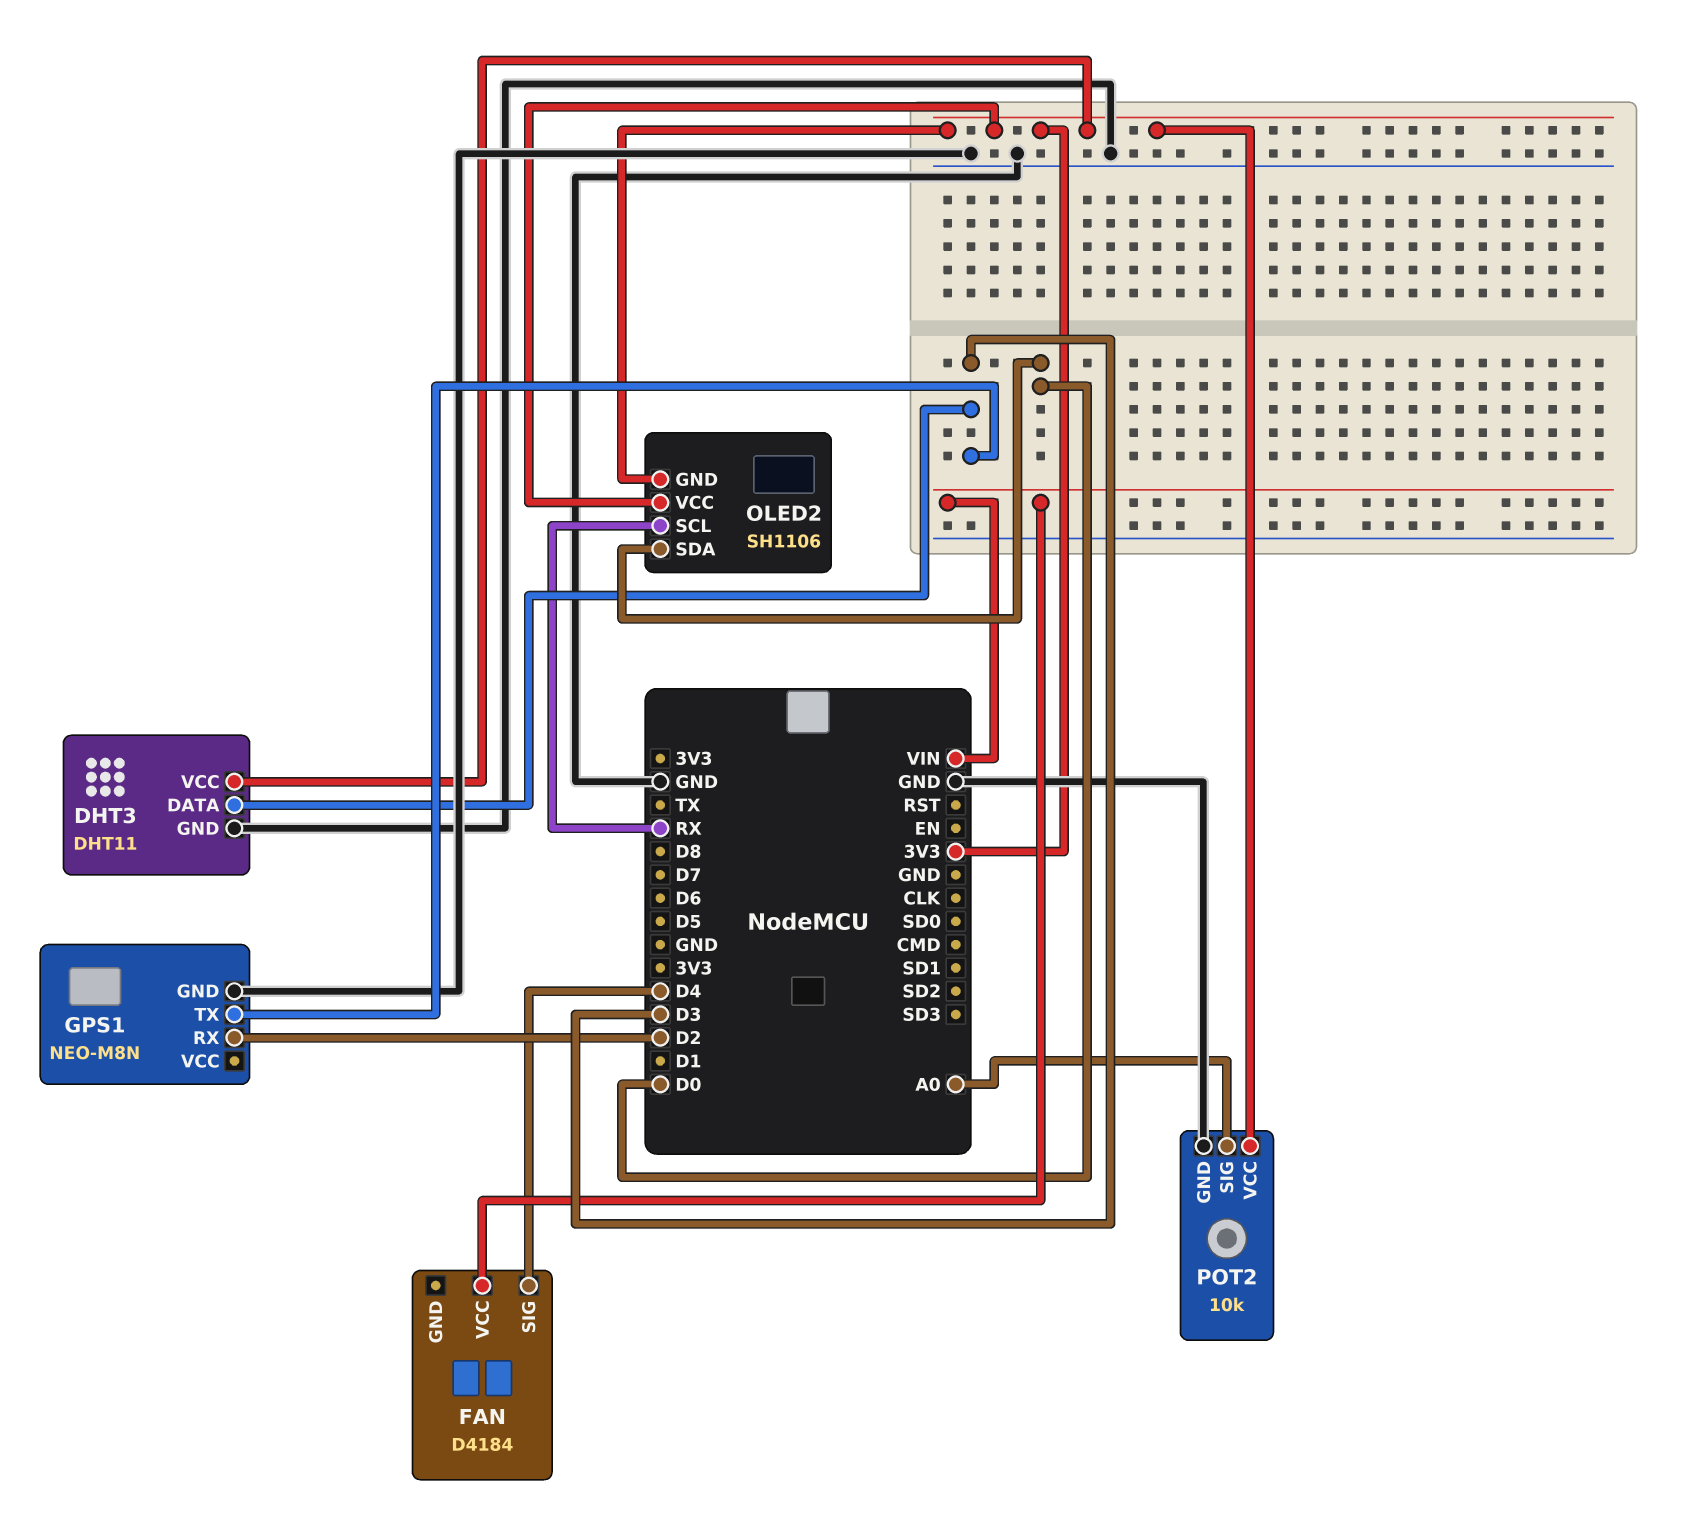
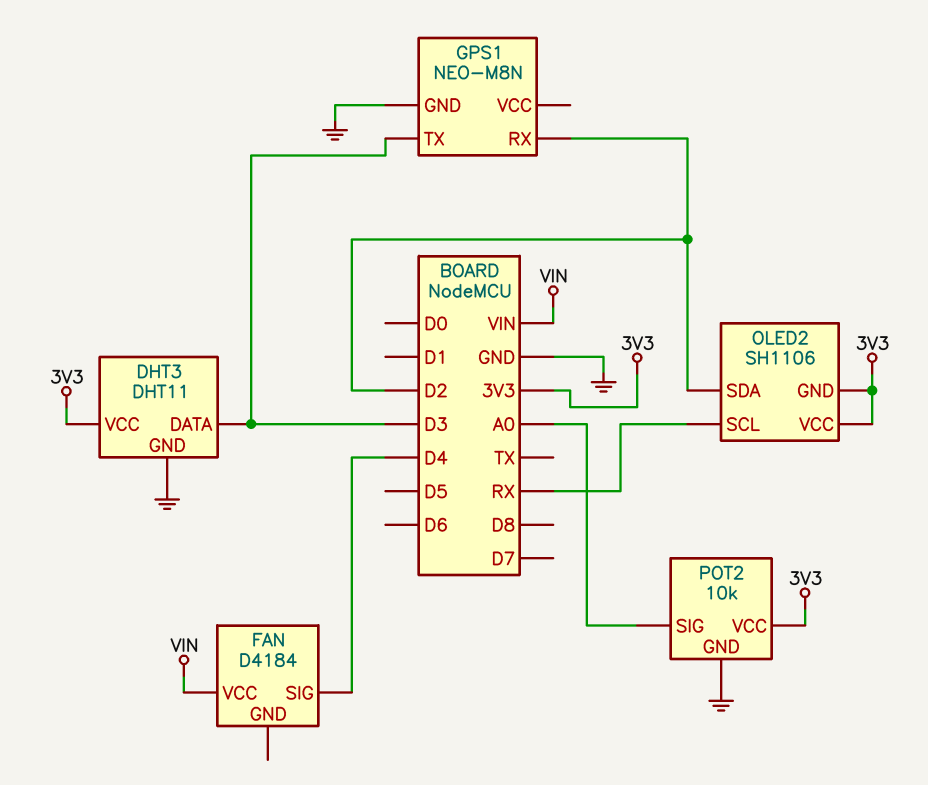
OLED2 pin SDA: D0 -> D2

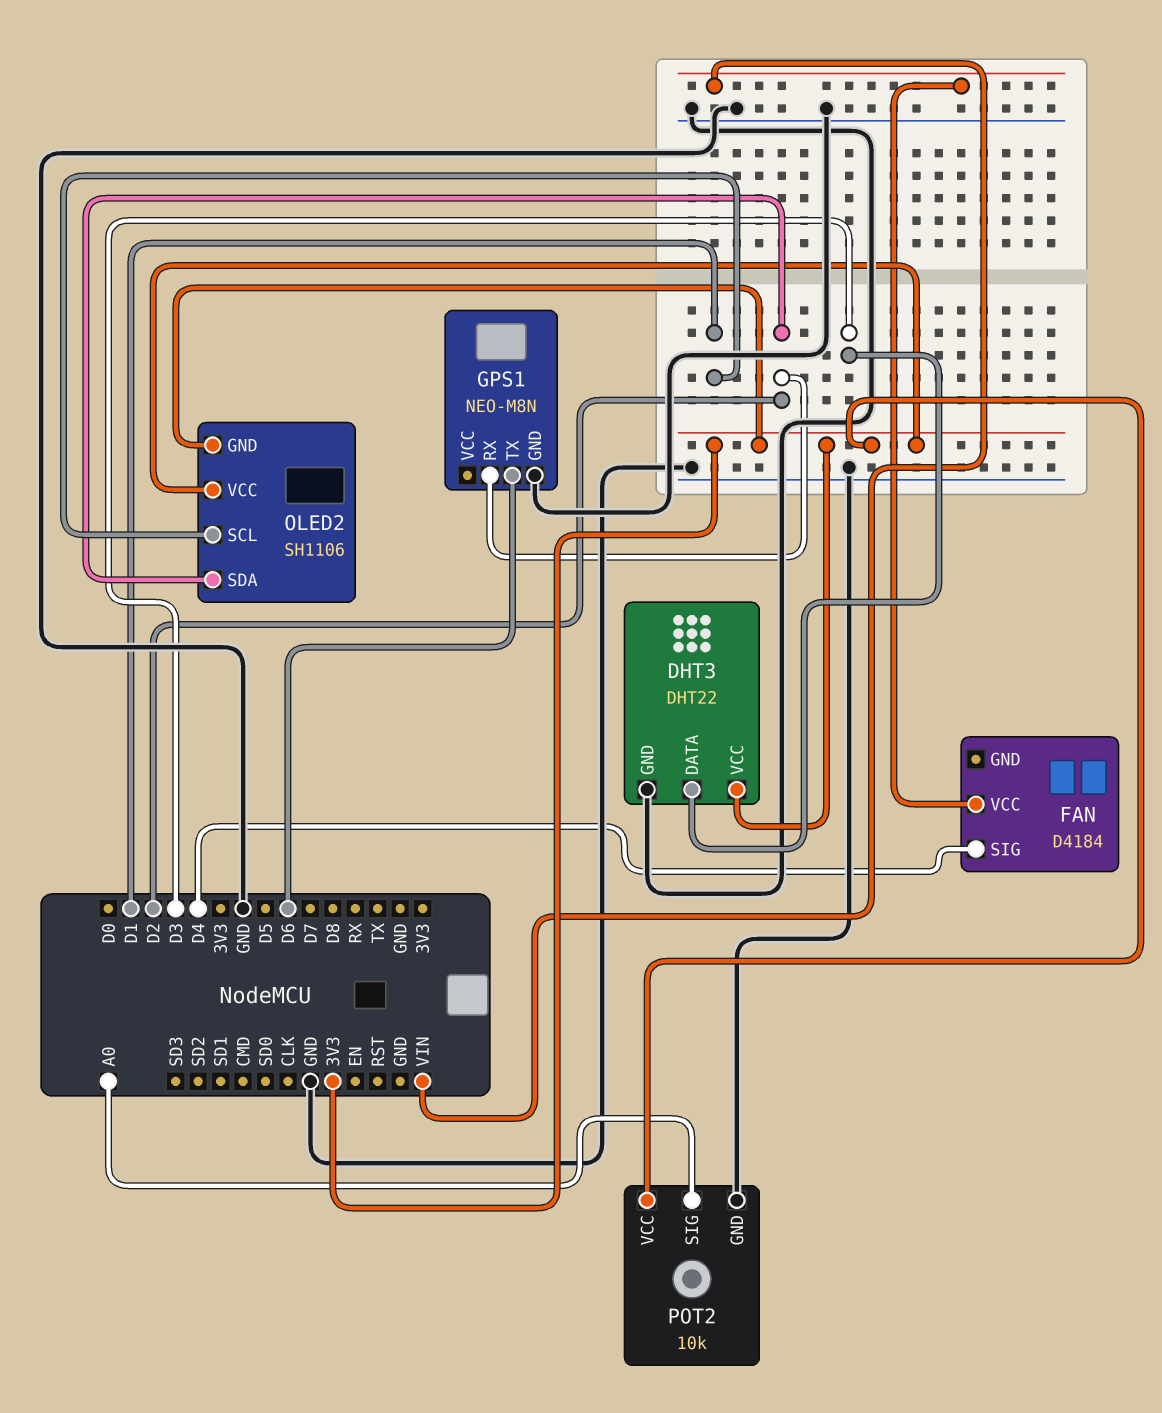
DHT3: DHT11 -> DHT22
GPS1 pin TX: D3 -> D6
OLED2 pin SCL: RX -> D1

